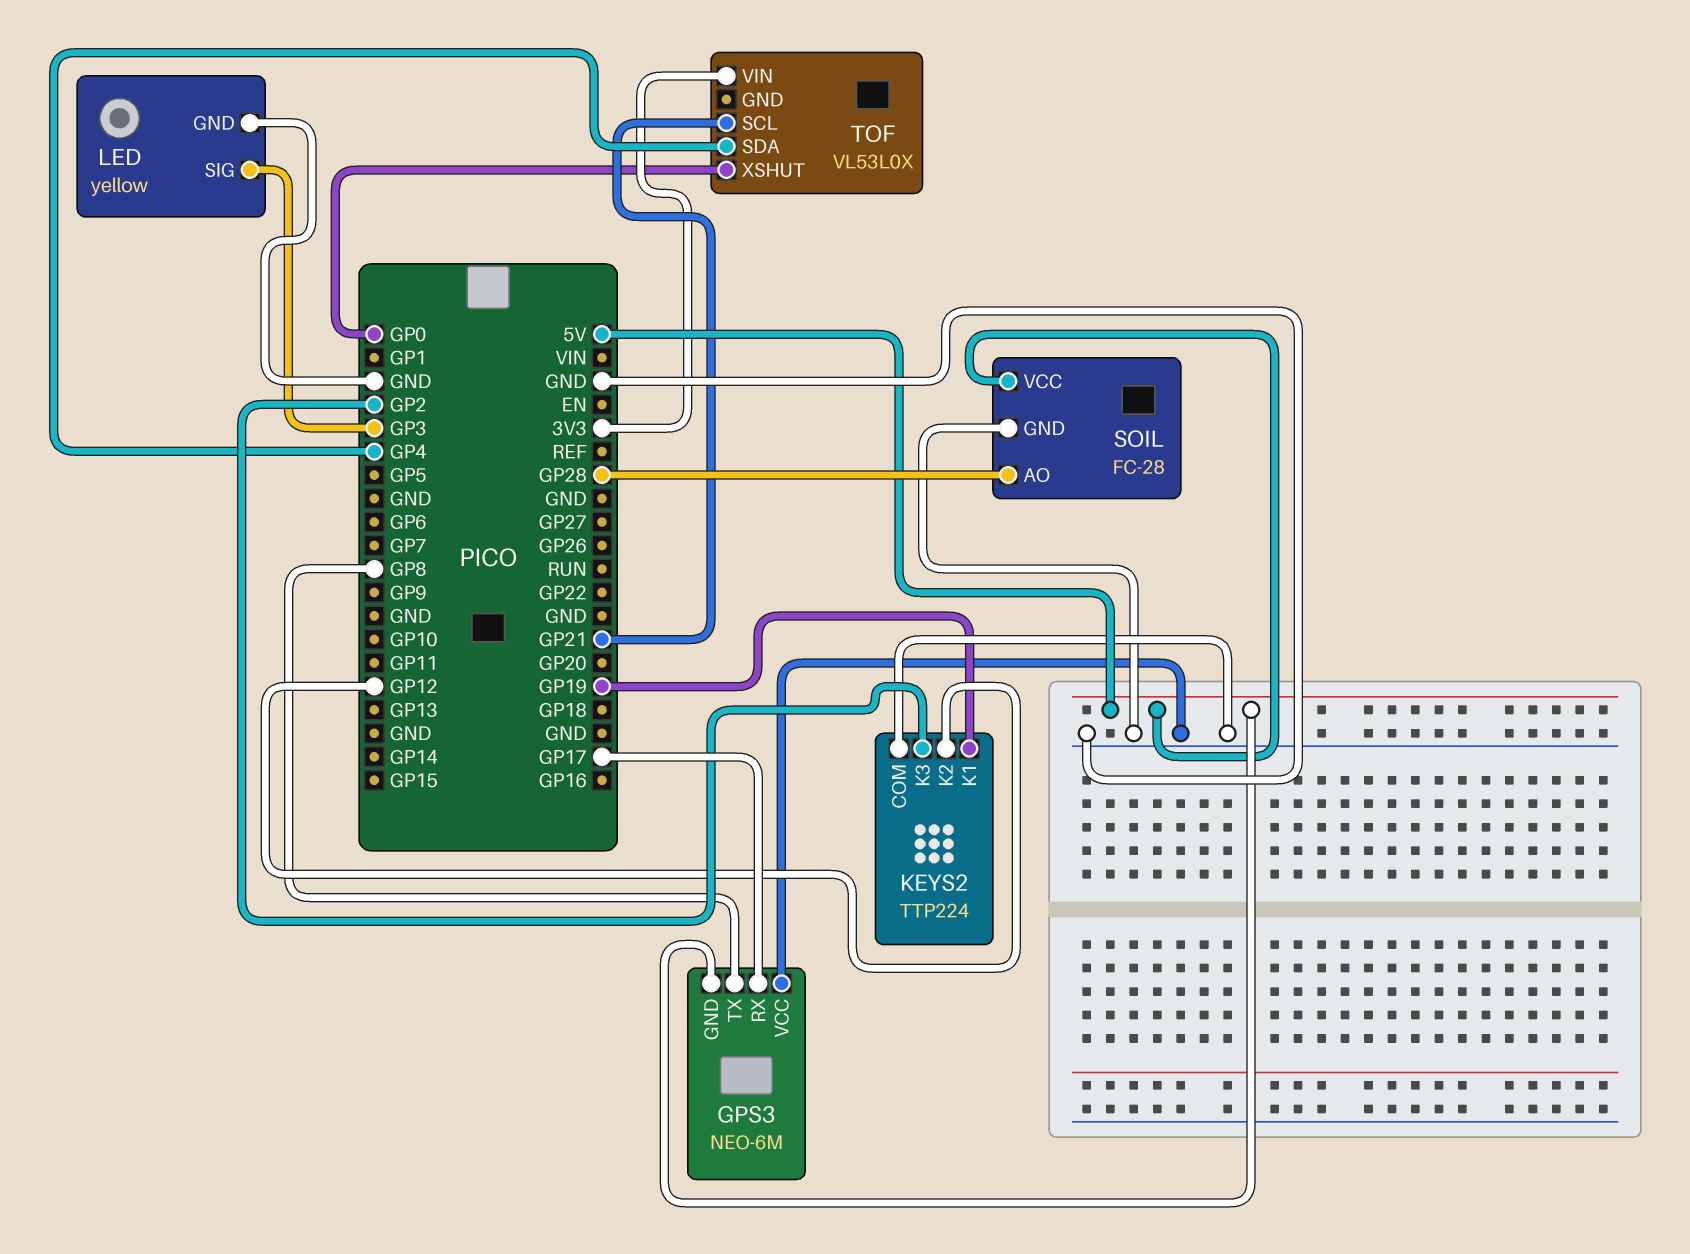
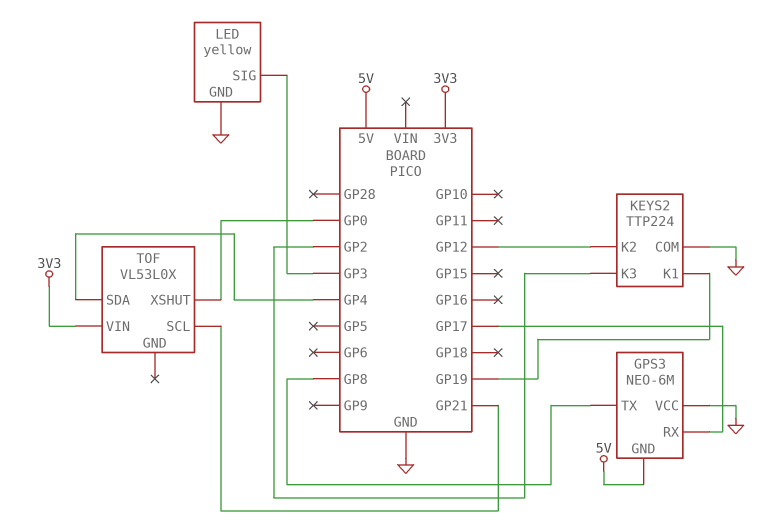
SOIL: FC-28 -> none
SOIL pin AO: GP28 -> none
SOIL pin GND: GND -> none
SOIL pin VCC: 5V -> none

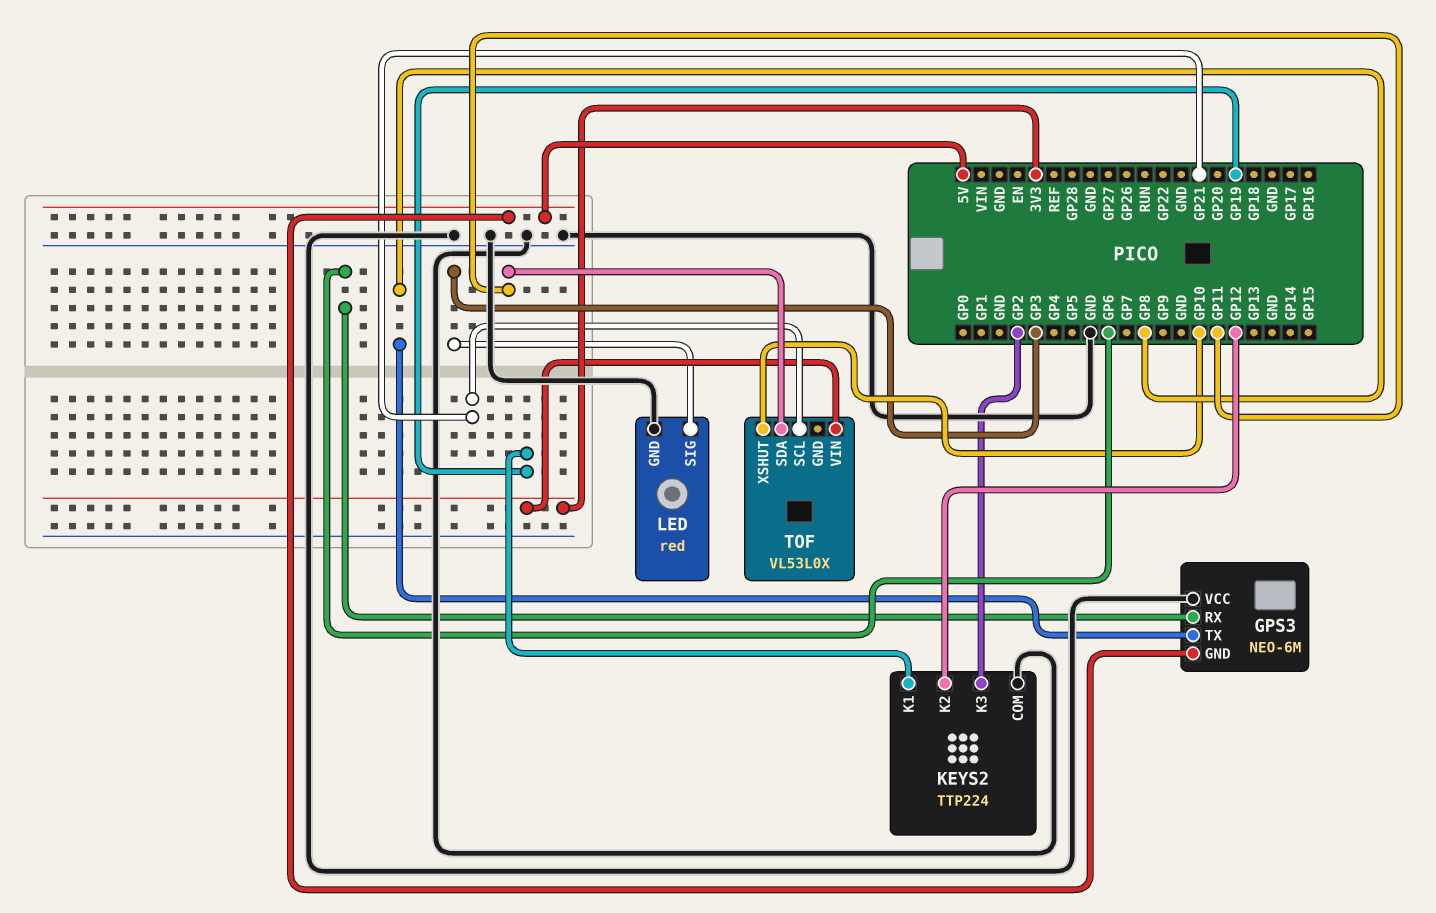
GPS3 pin RX: GP17 -> GP6
LED: yellow -> red
TOF pin SDA: GP4 -> GP11
TOF pin XSHUT: GP0 -> GP10

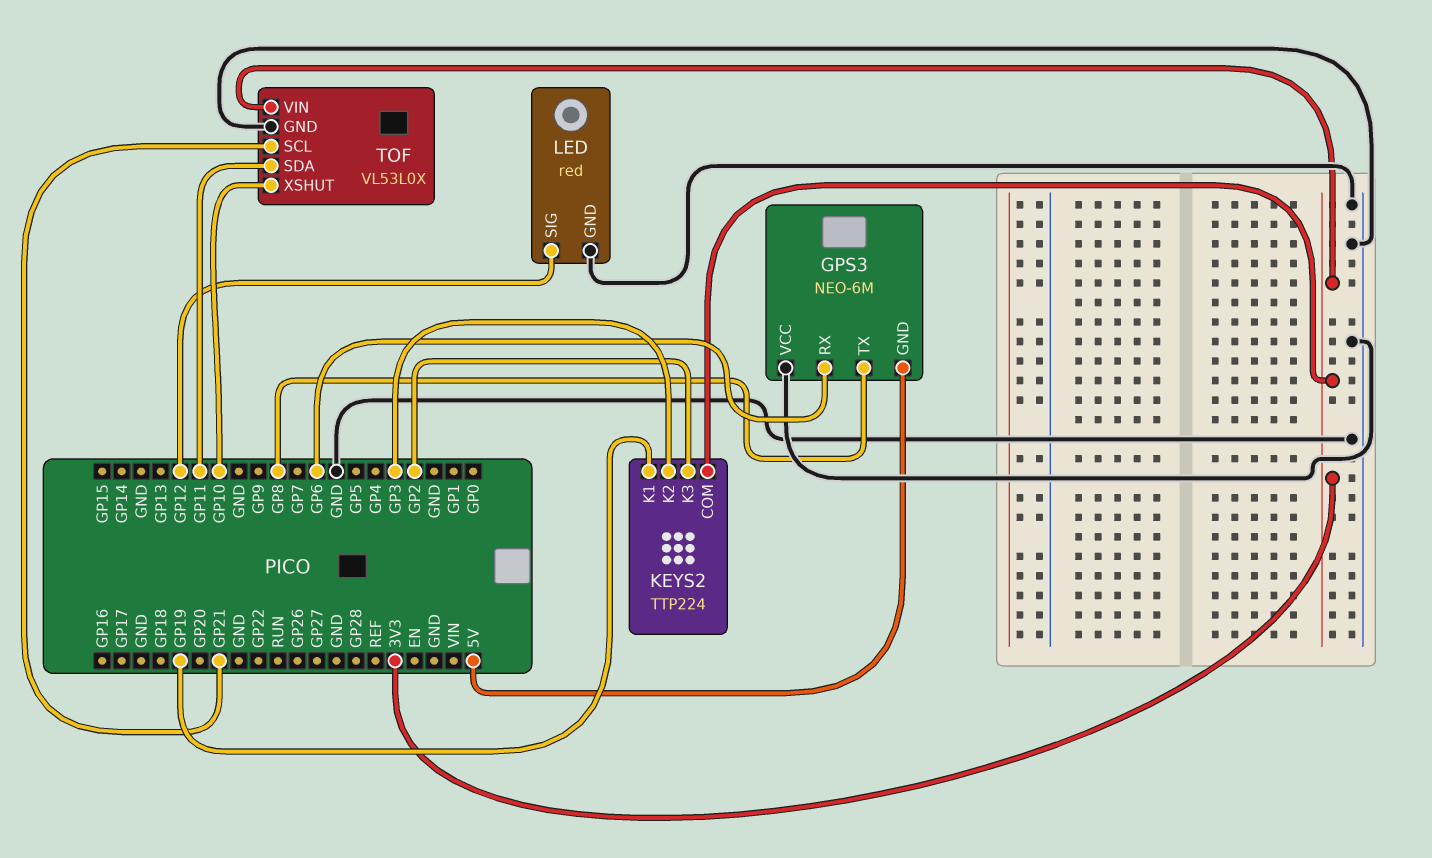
KEYS2 pin COM: GND -> 3V3
KEYS2 pin K2: GP12 -> GP3
LED pin SIG: GP3 -> GP12
TOF pin GND: none -> GND

